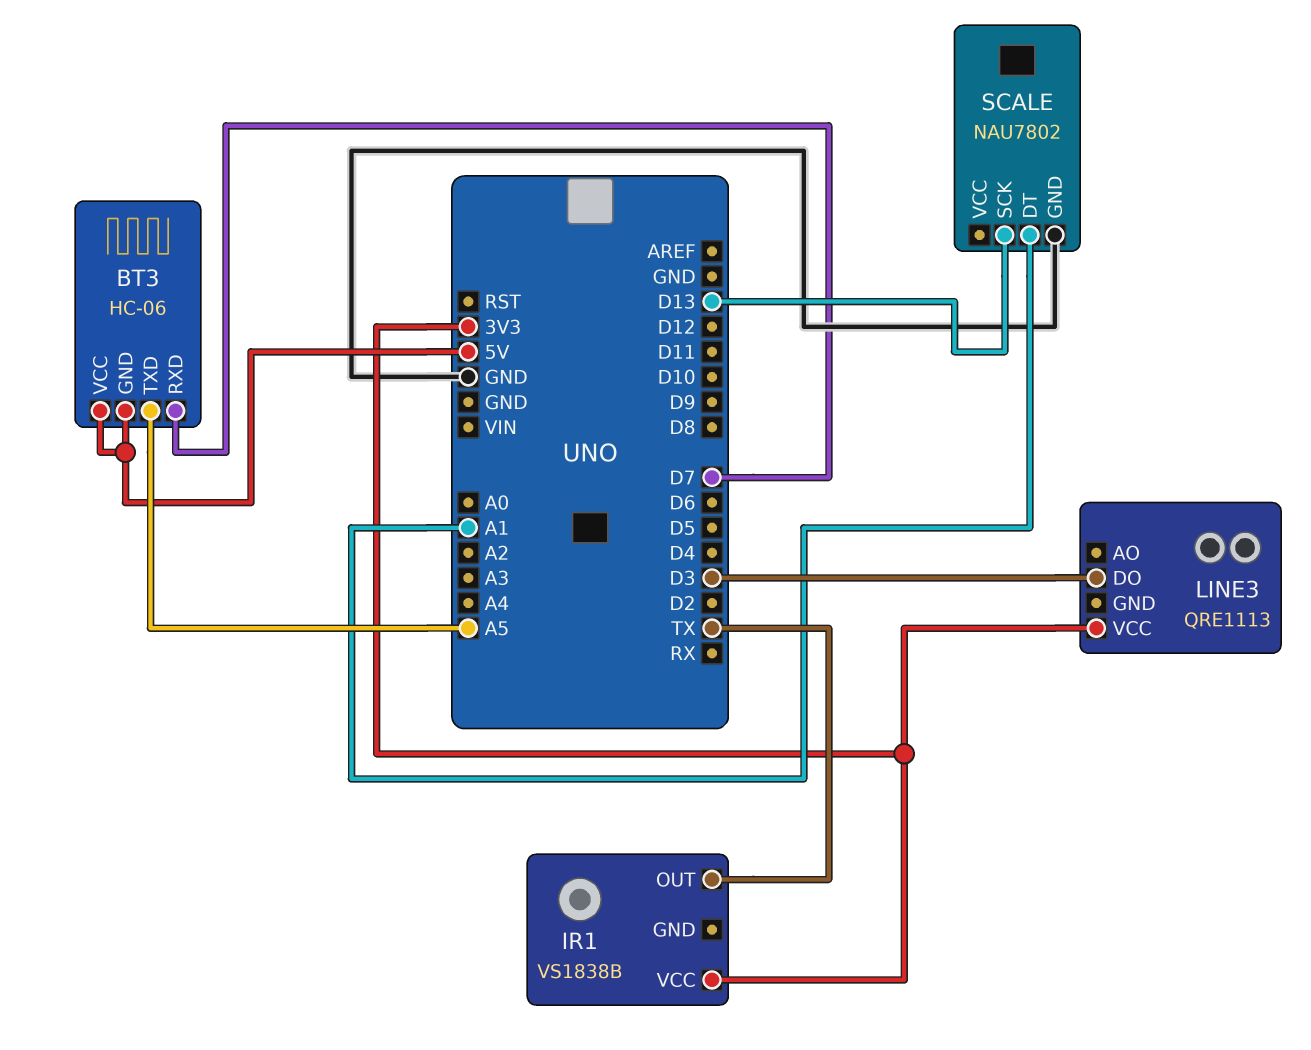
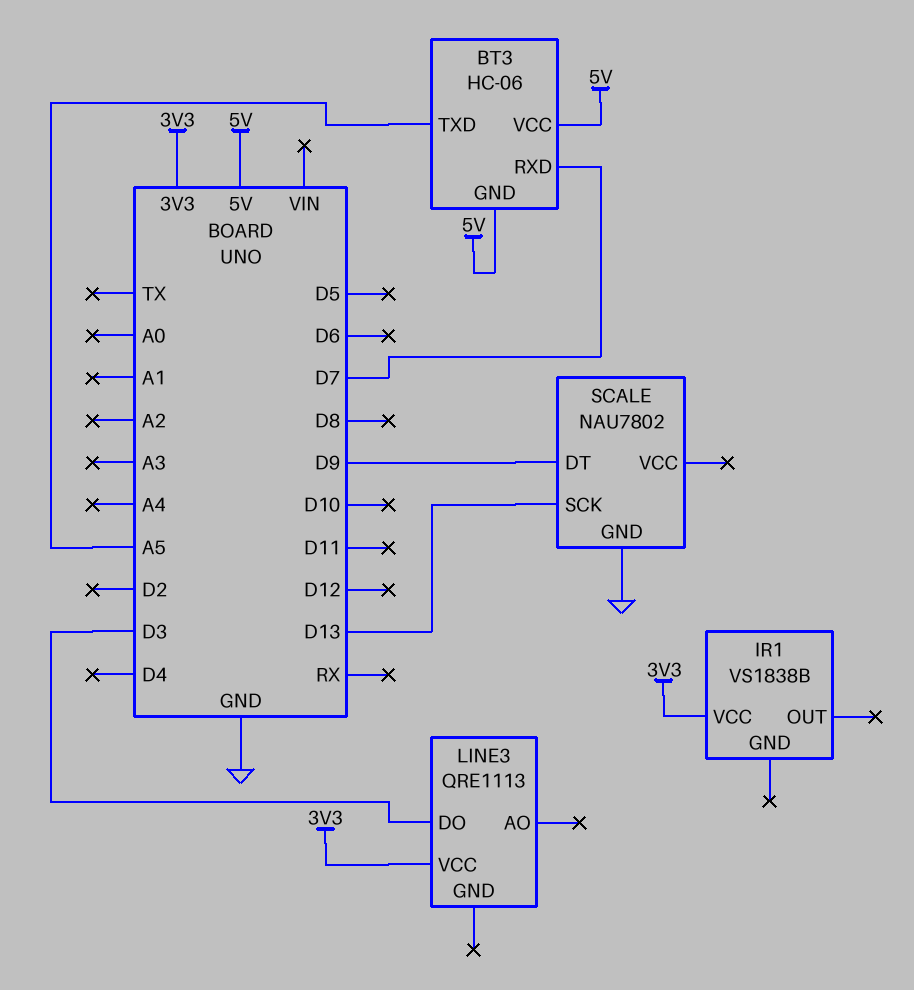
IR1 pin OUT: TX -> none
SCALE pin DT: A1 -> D9

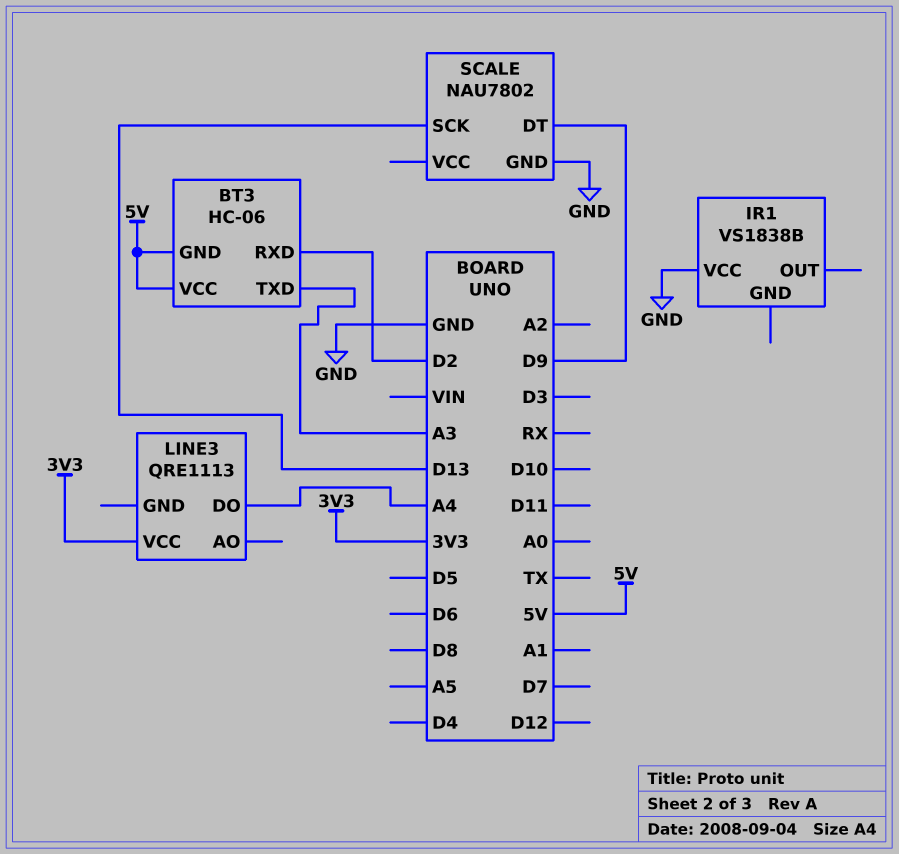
BT3 pin RXD: D7 -> D2
BT3 pin TXD: A5 -> A3
IR1 pin VCC: 3V3 -> GND
LINE3 pin DO: D3 -> A4

